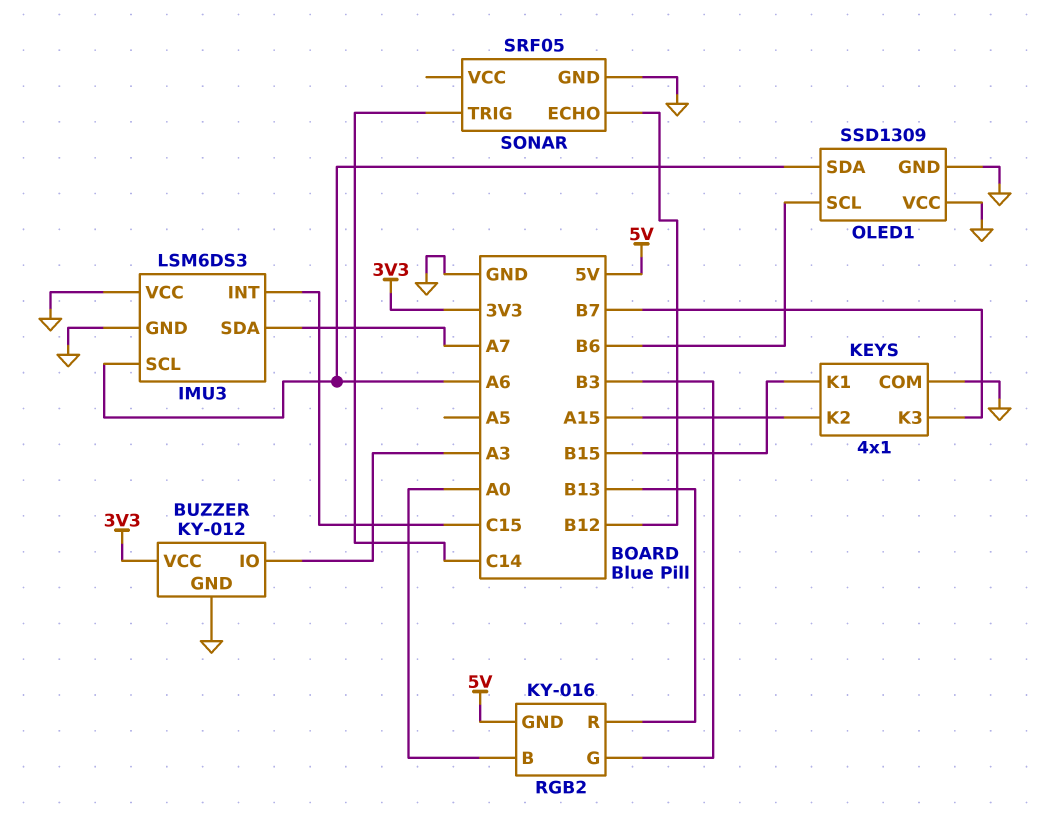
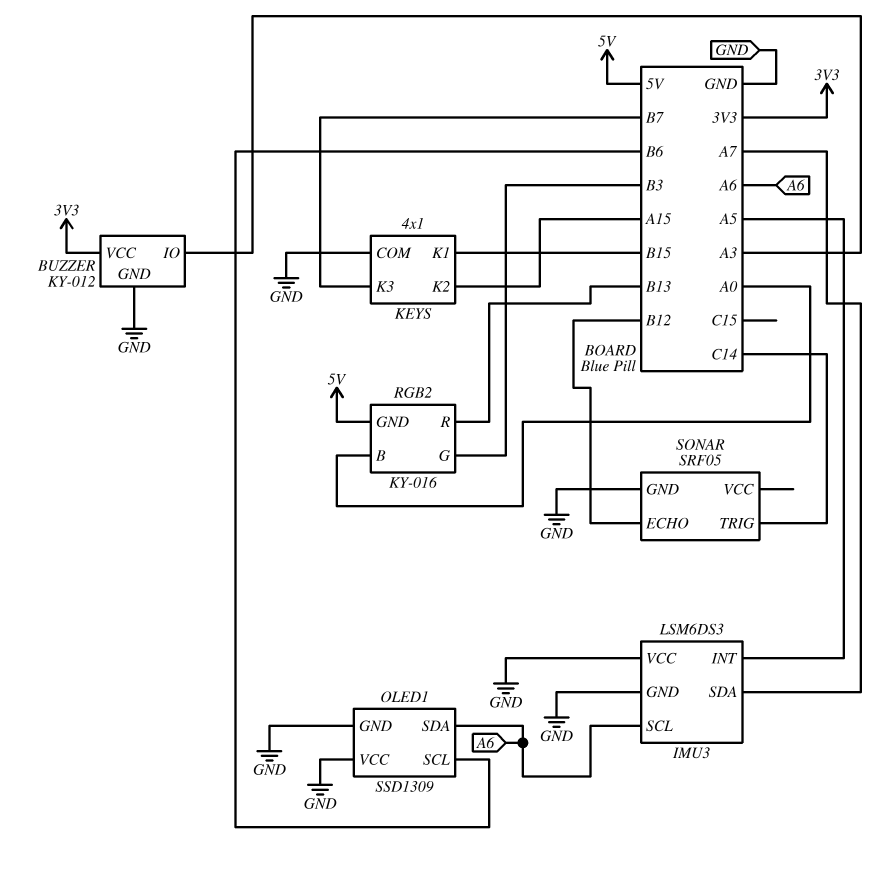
IMU3 pin INT: C15 -> A5

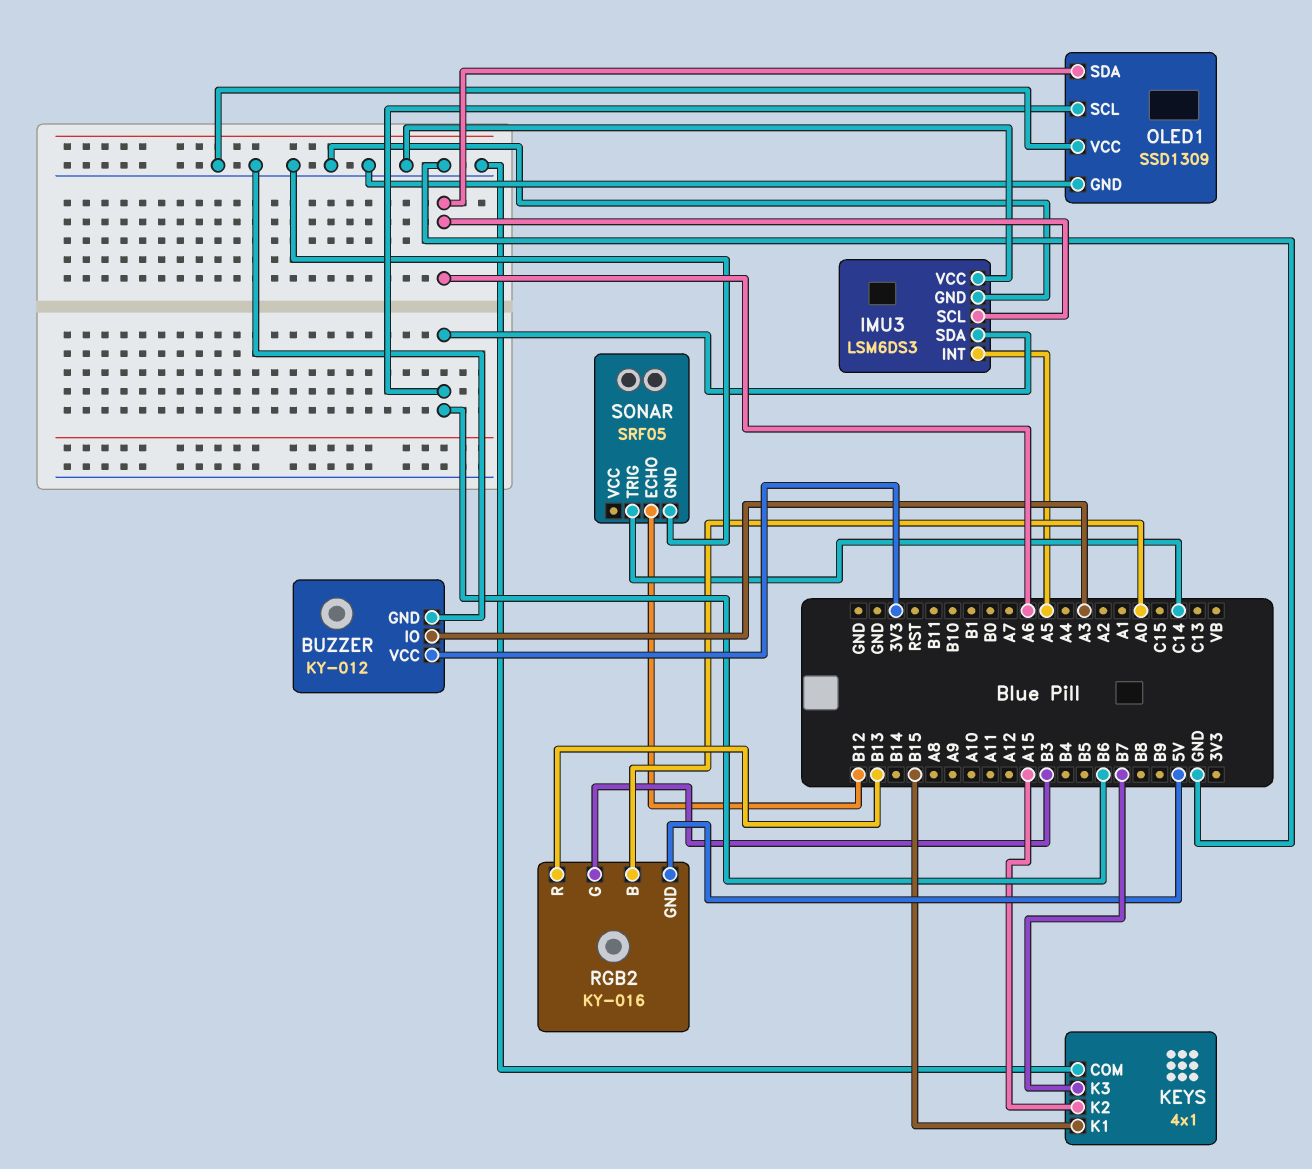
IMU3 pin SDA: A7 -> B6

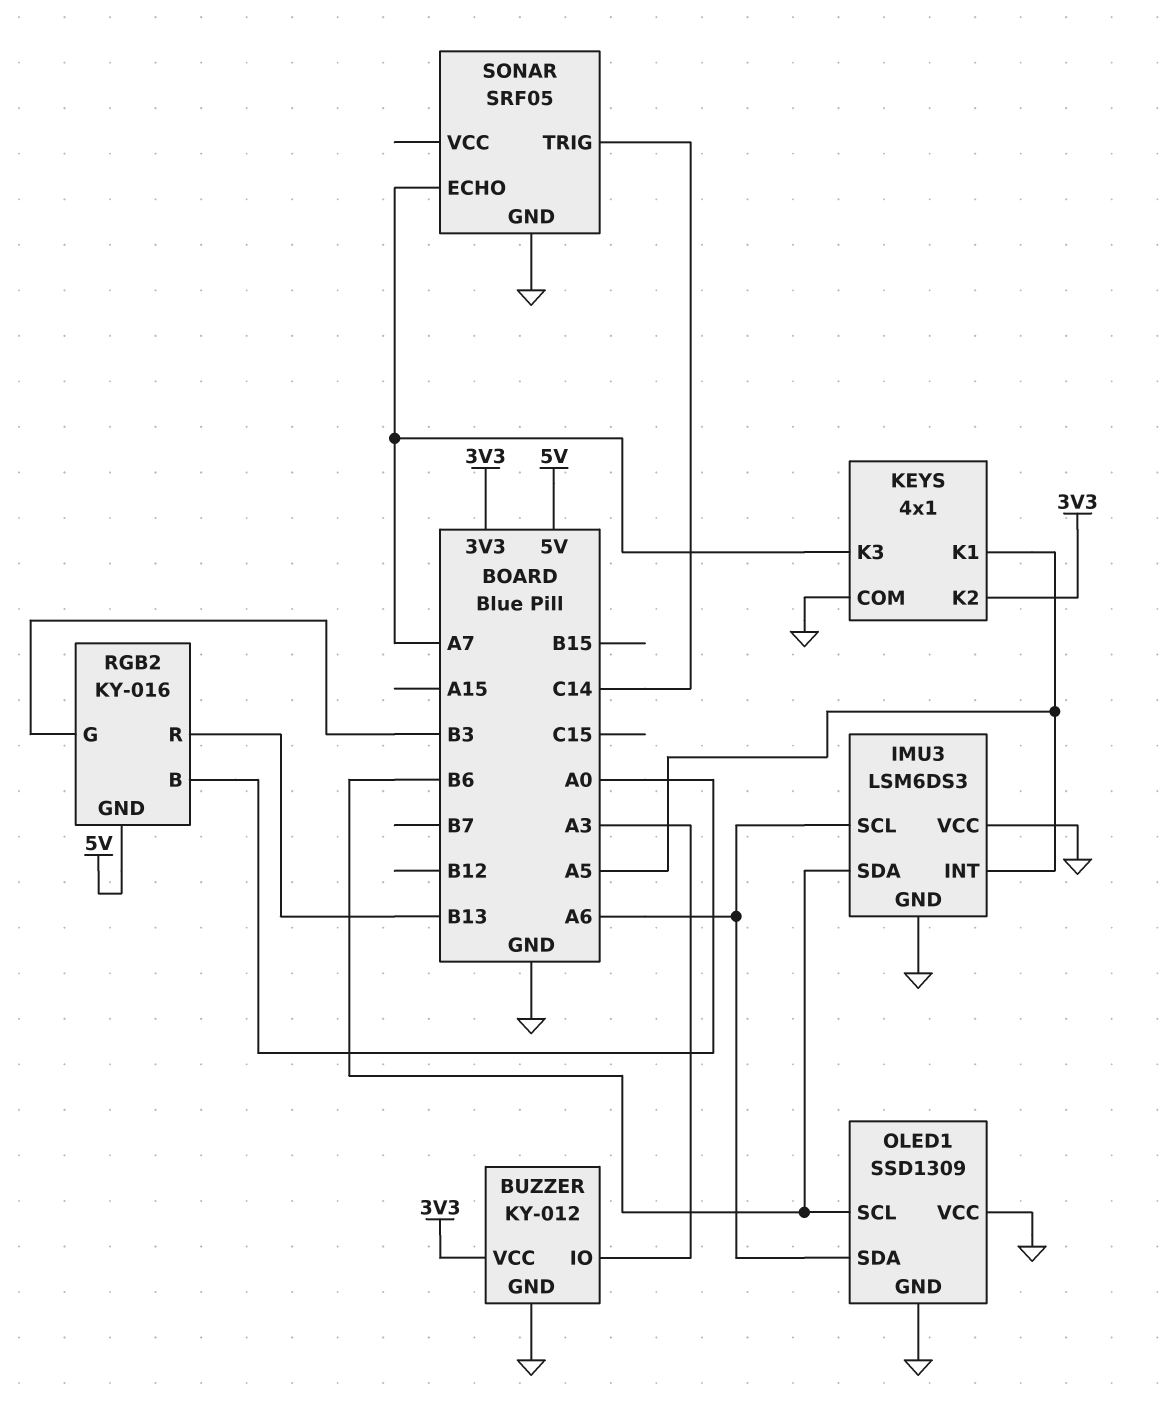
KEYS pin K1: B15 -> A5
KEYS pin K2: A15 -> 3V3
KEYS pin K3: B7 -> A7
SONAR pin ECHO: B12 -> A7

